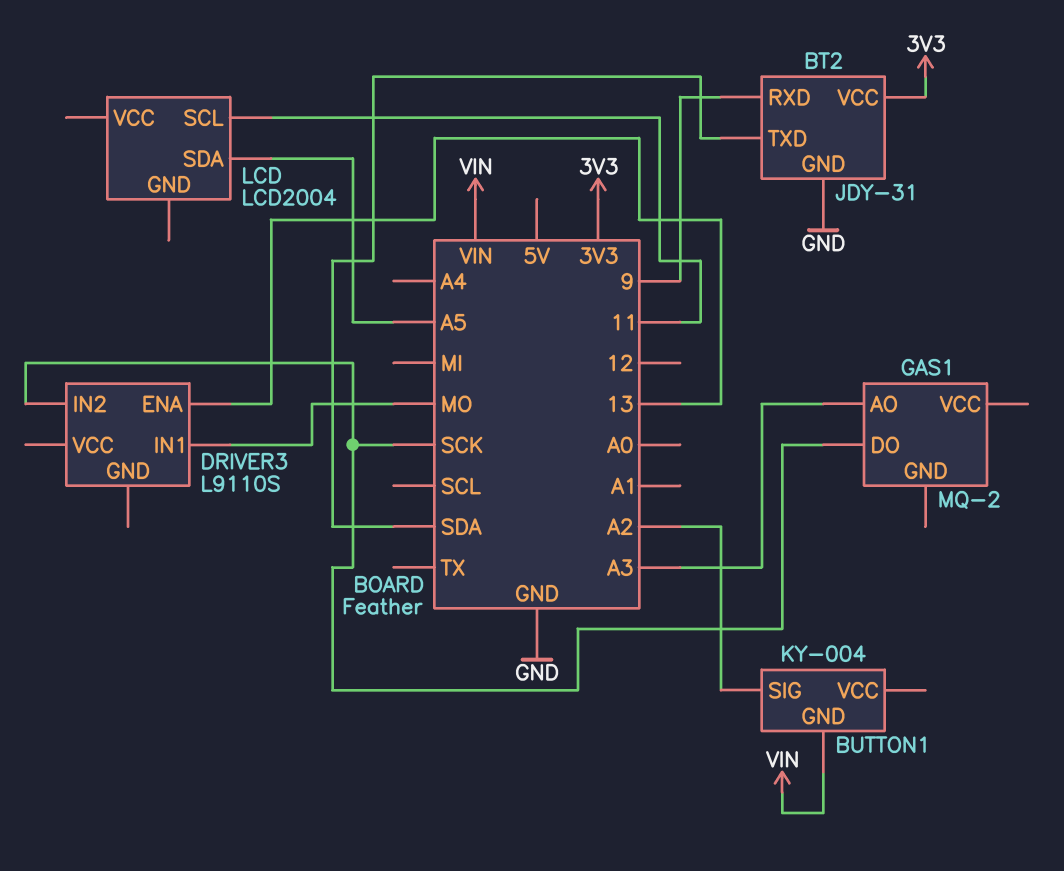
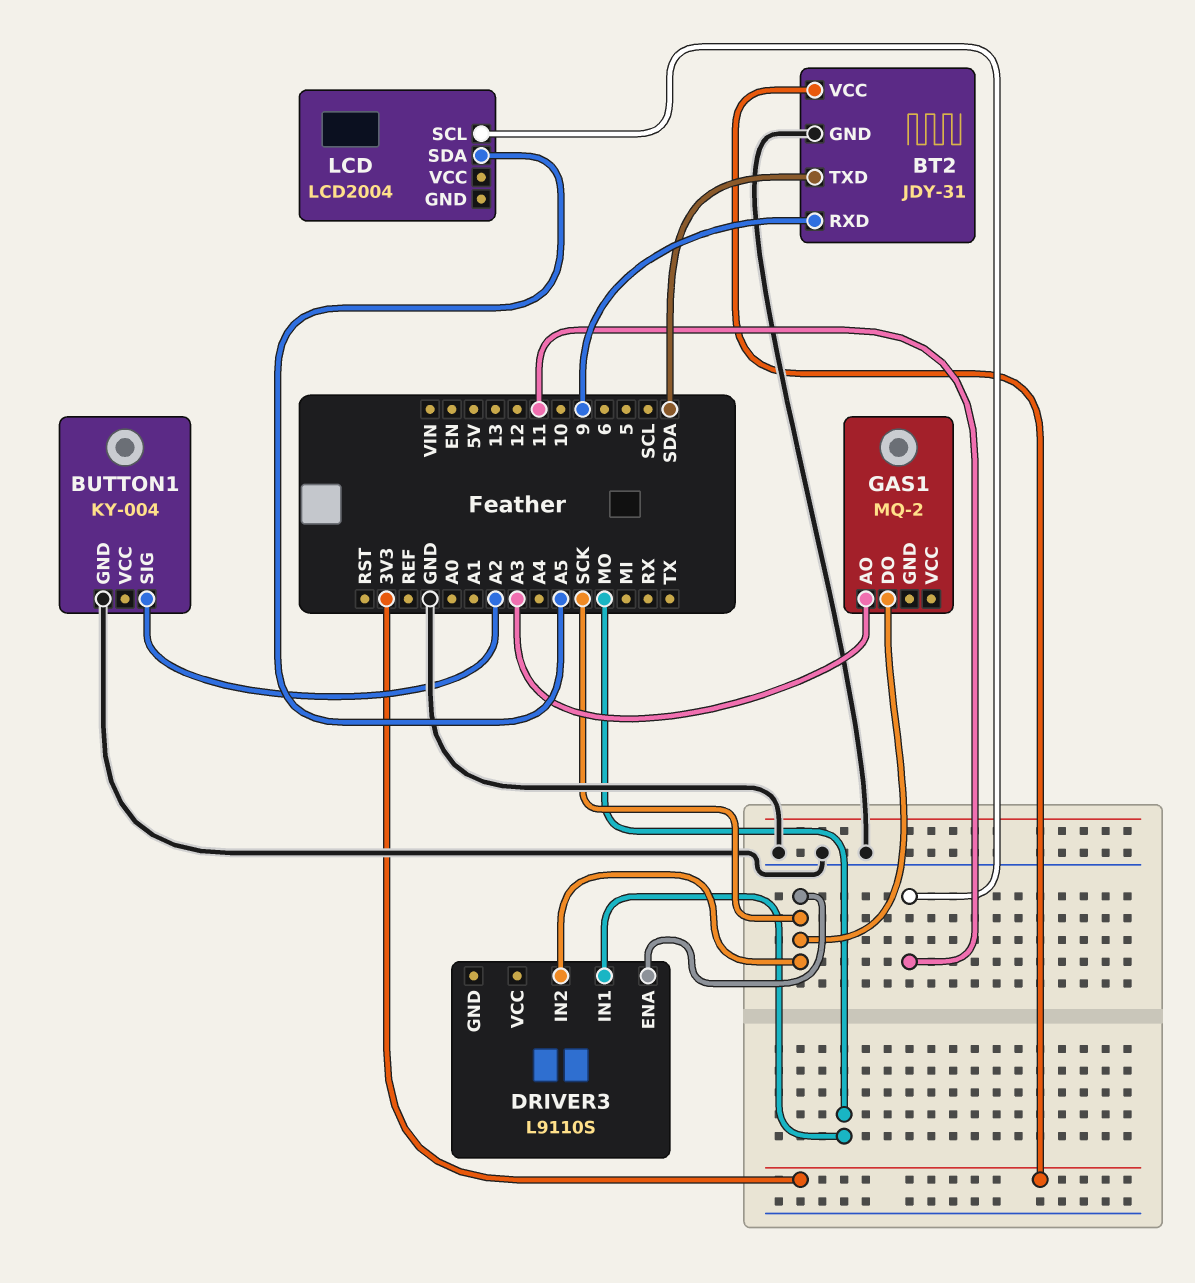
BUTTON1 pin GND: VIN -> GND
DRIVER3 pin ENA: 13 -> SCK

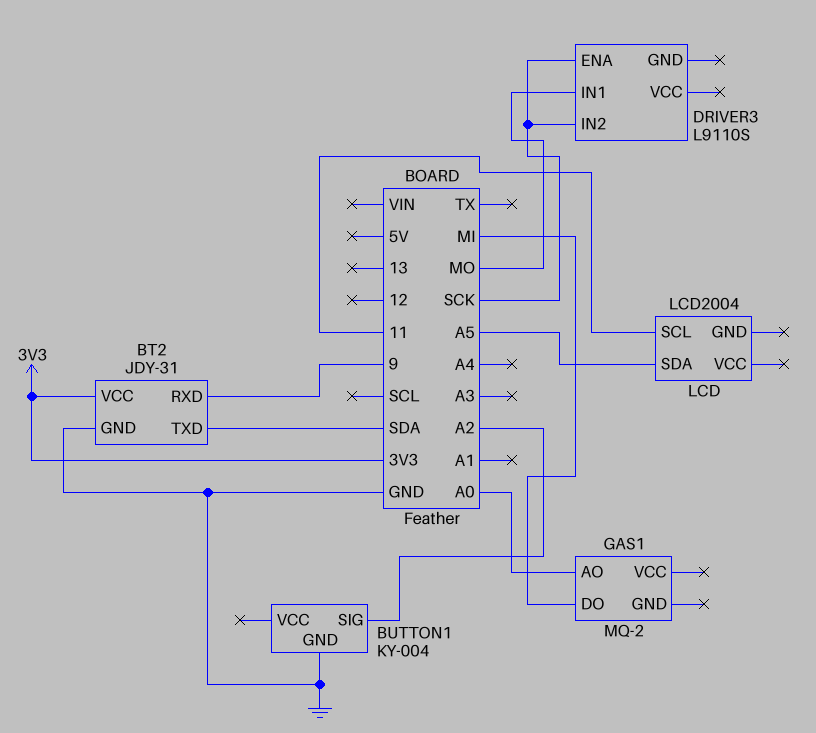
GAS1 pin AO: A3 -> A0
GAS1 pin DO: SCK -> MI

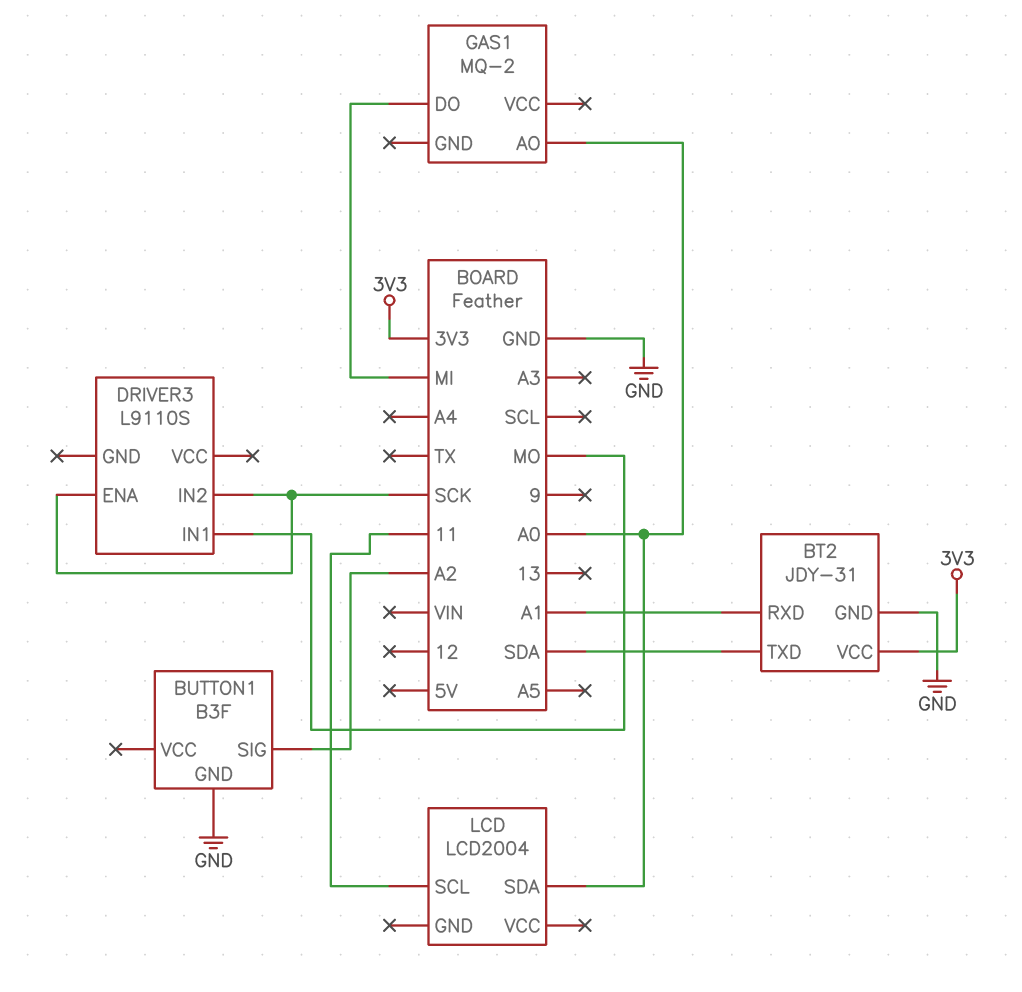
BT2 pin RXD: 9 -> A1
BUTTON1: KY-004 -> B3F
LCD pin SDA: A5 -> A0

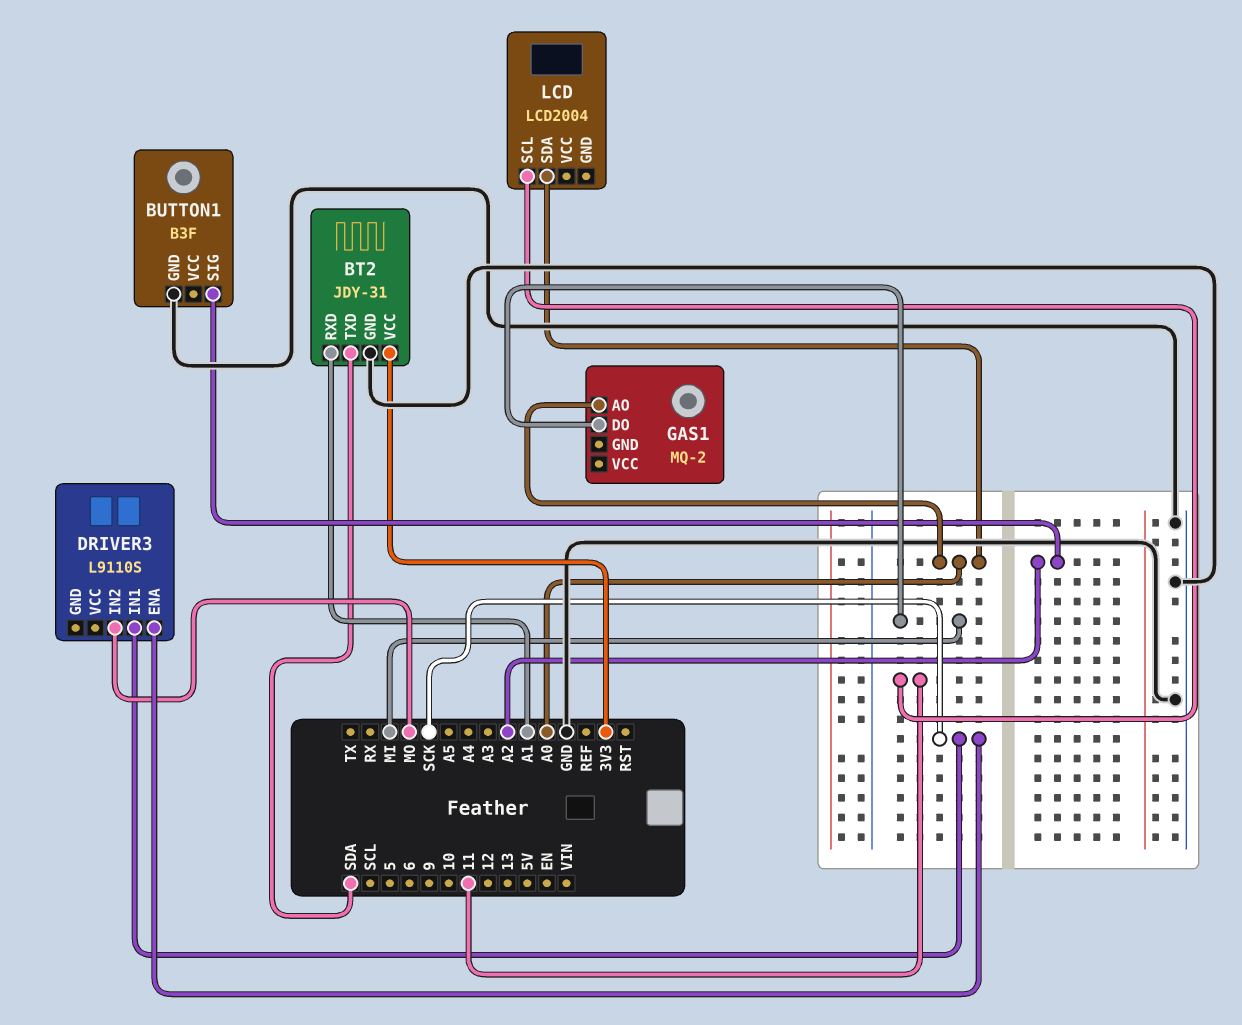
DRIVER3 pin IN1: MO -> SCK
DRIVER3 pin IN2: SCK -> MO

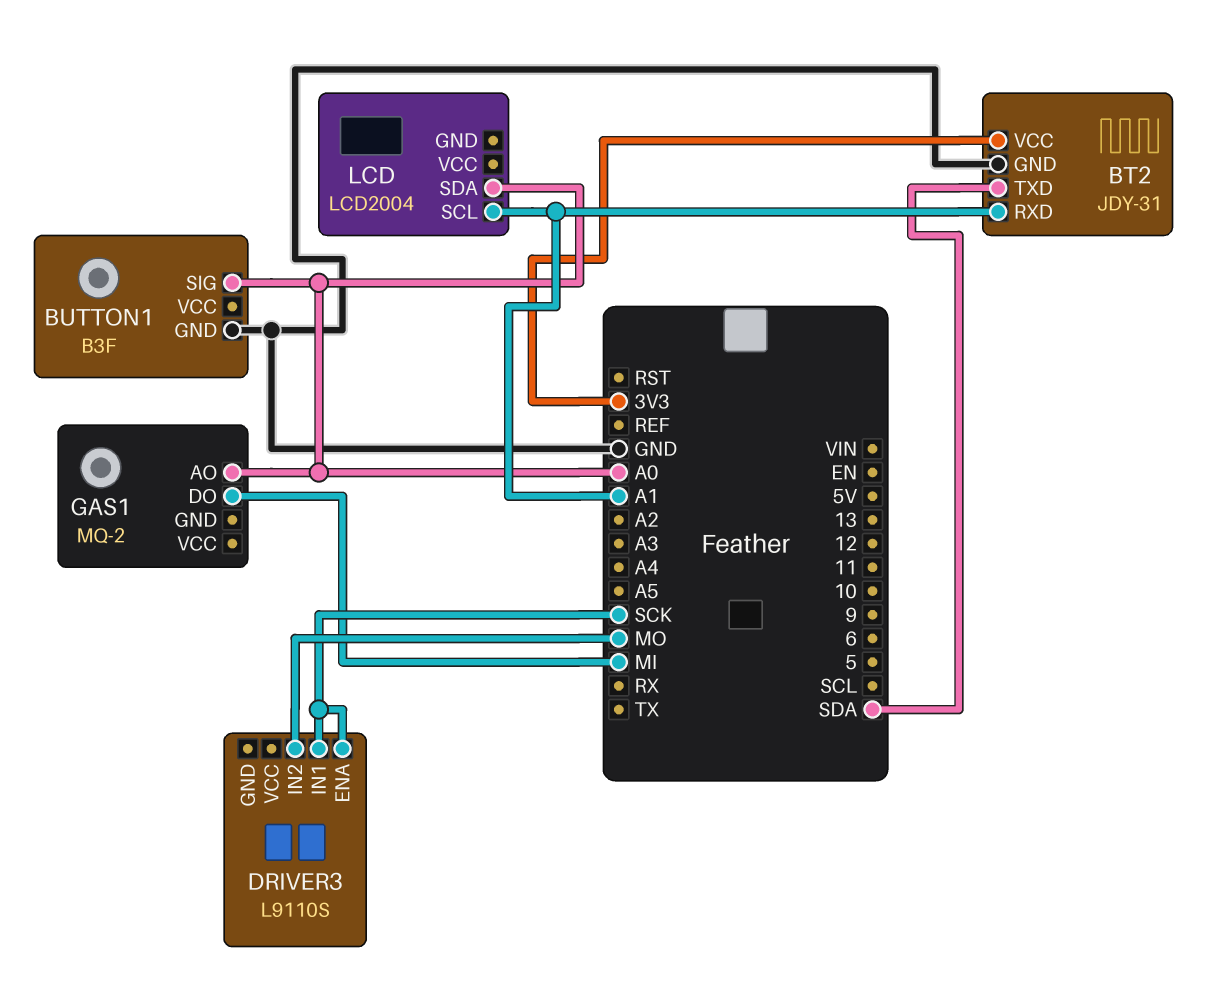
BUTTON1 pin SIG: A2 -> A0
LCD pin SCL: 11 -> A1

